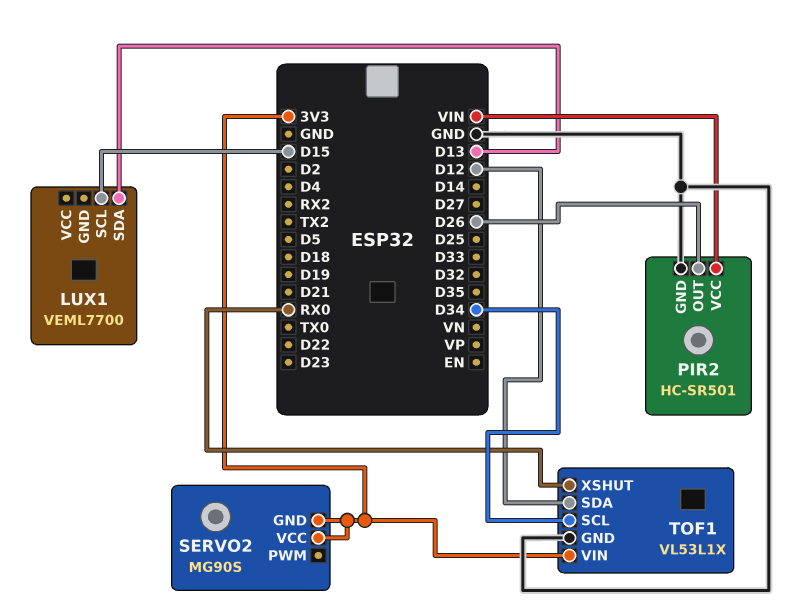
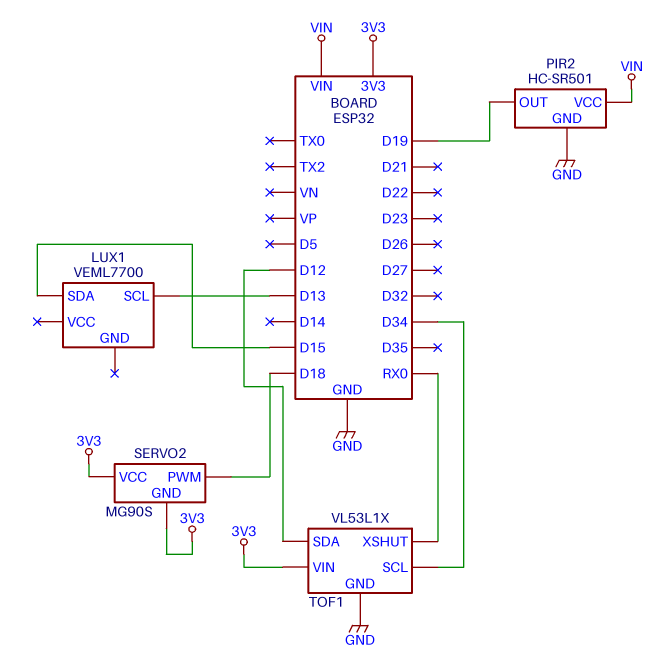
LUX1 pin SCL: D15 -> D13
LUX1 pin SDA: D13 -> D15
PIR2 pin OUT: D26 -> D19
SERVO2 pin PWM: none -> D18

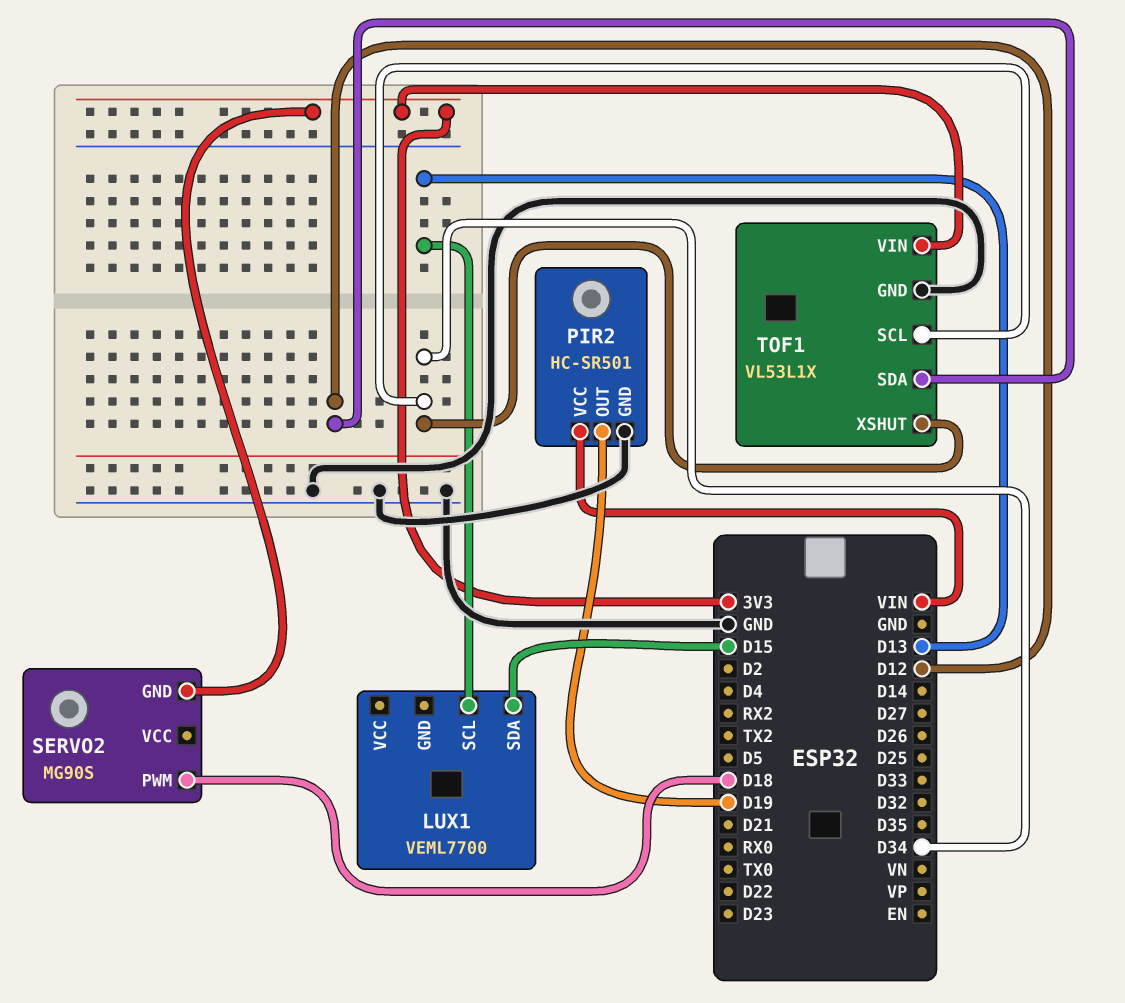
SERVO2 pin VCC: 3V3 -> none
TOF1 pin XSHUT: RX0 -> D34

